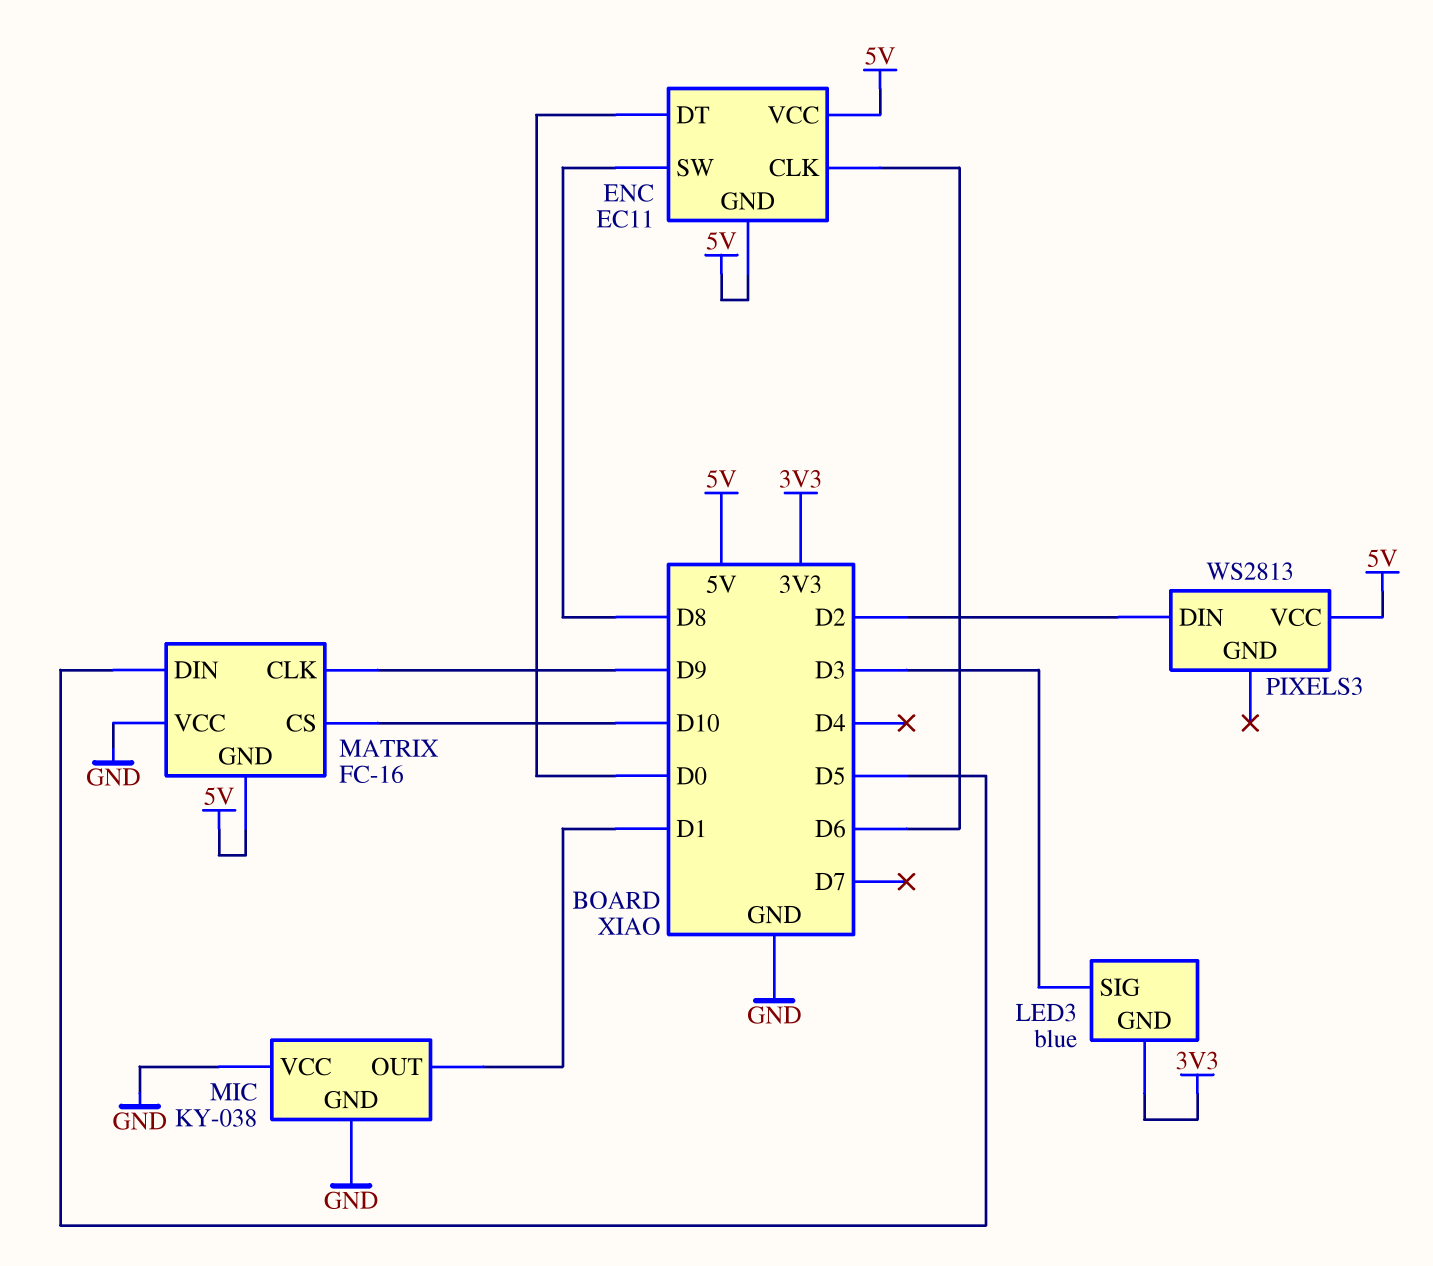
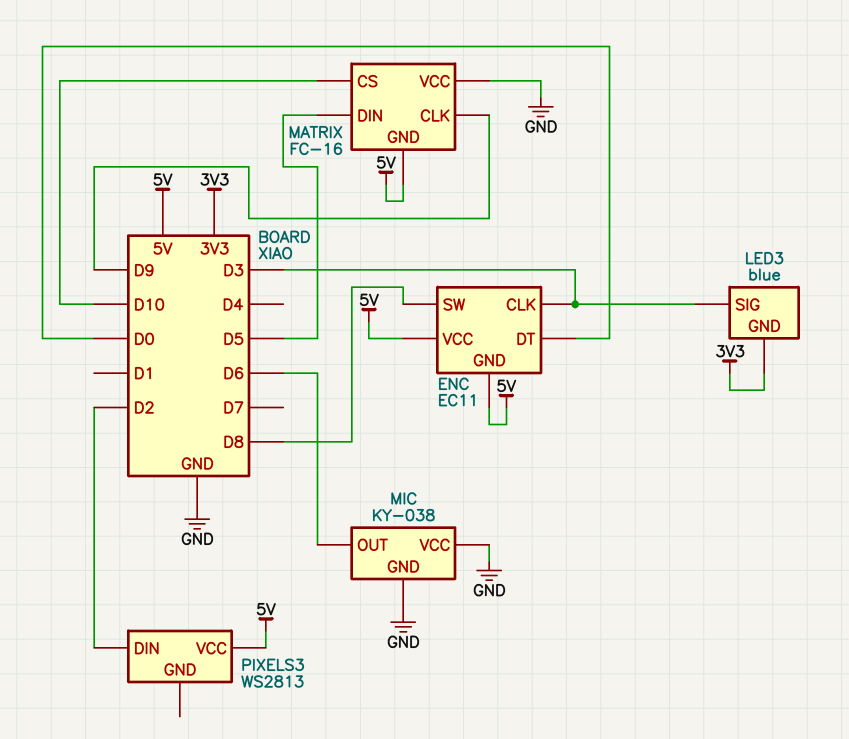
ENC pin CLK: D6 -> D3
MIC pin OUT: D1 -> D6

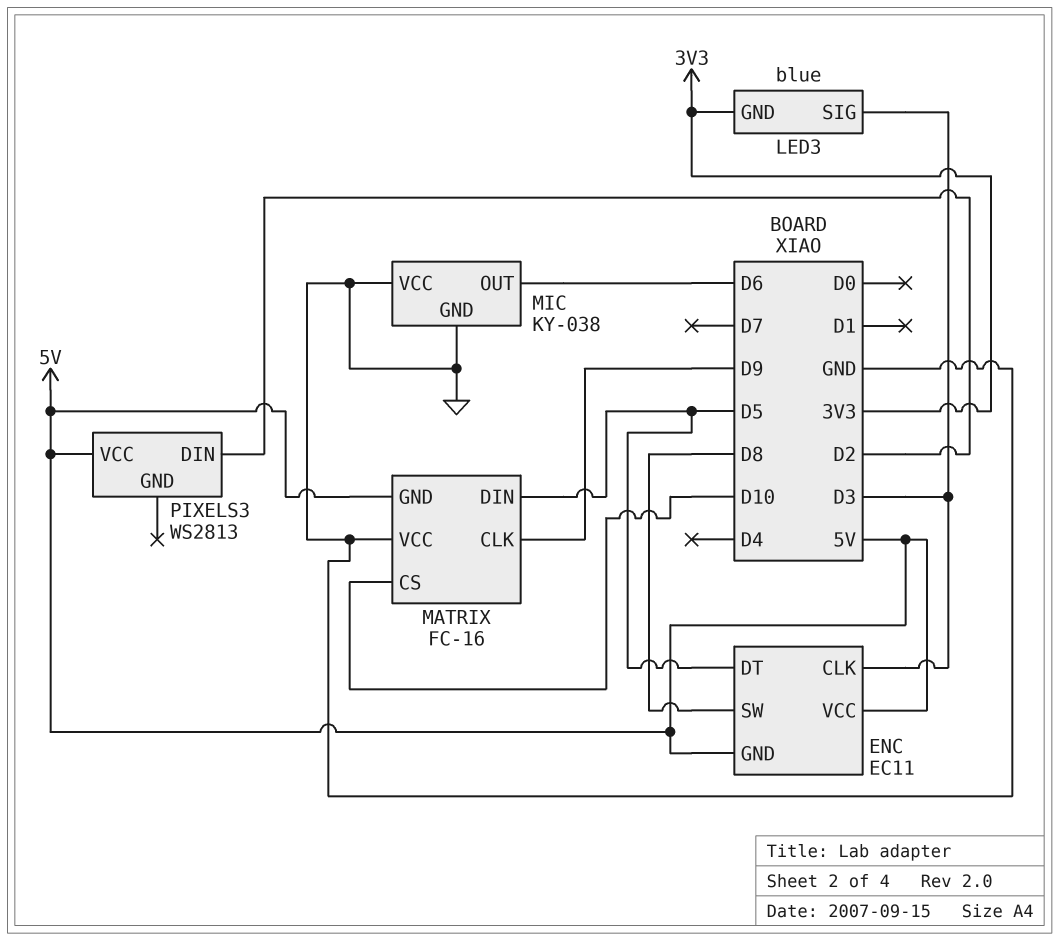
ENC pin DT: D0 -> D5

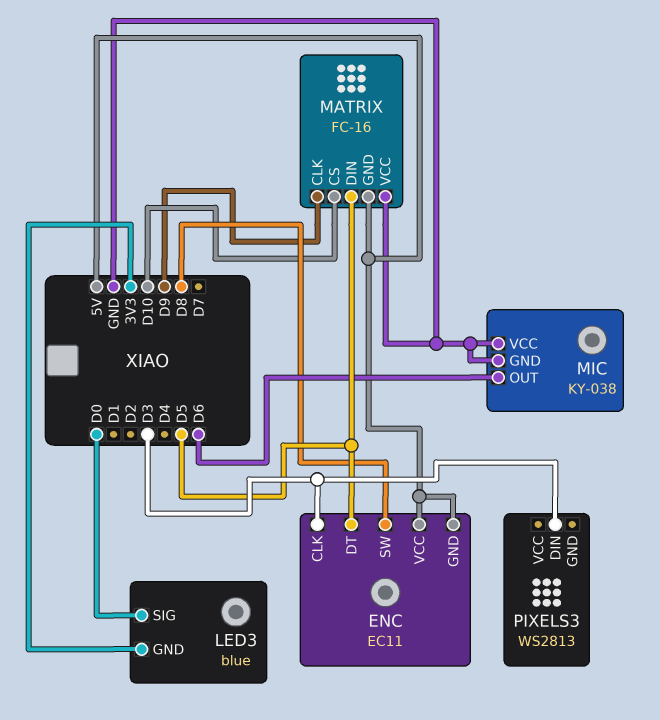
LED3 pin SIG: D3 -> D0
PIXELS3 pin DIN: D2 -> D3
PIXELS3 pin VCC: 5V -> none

